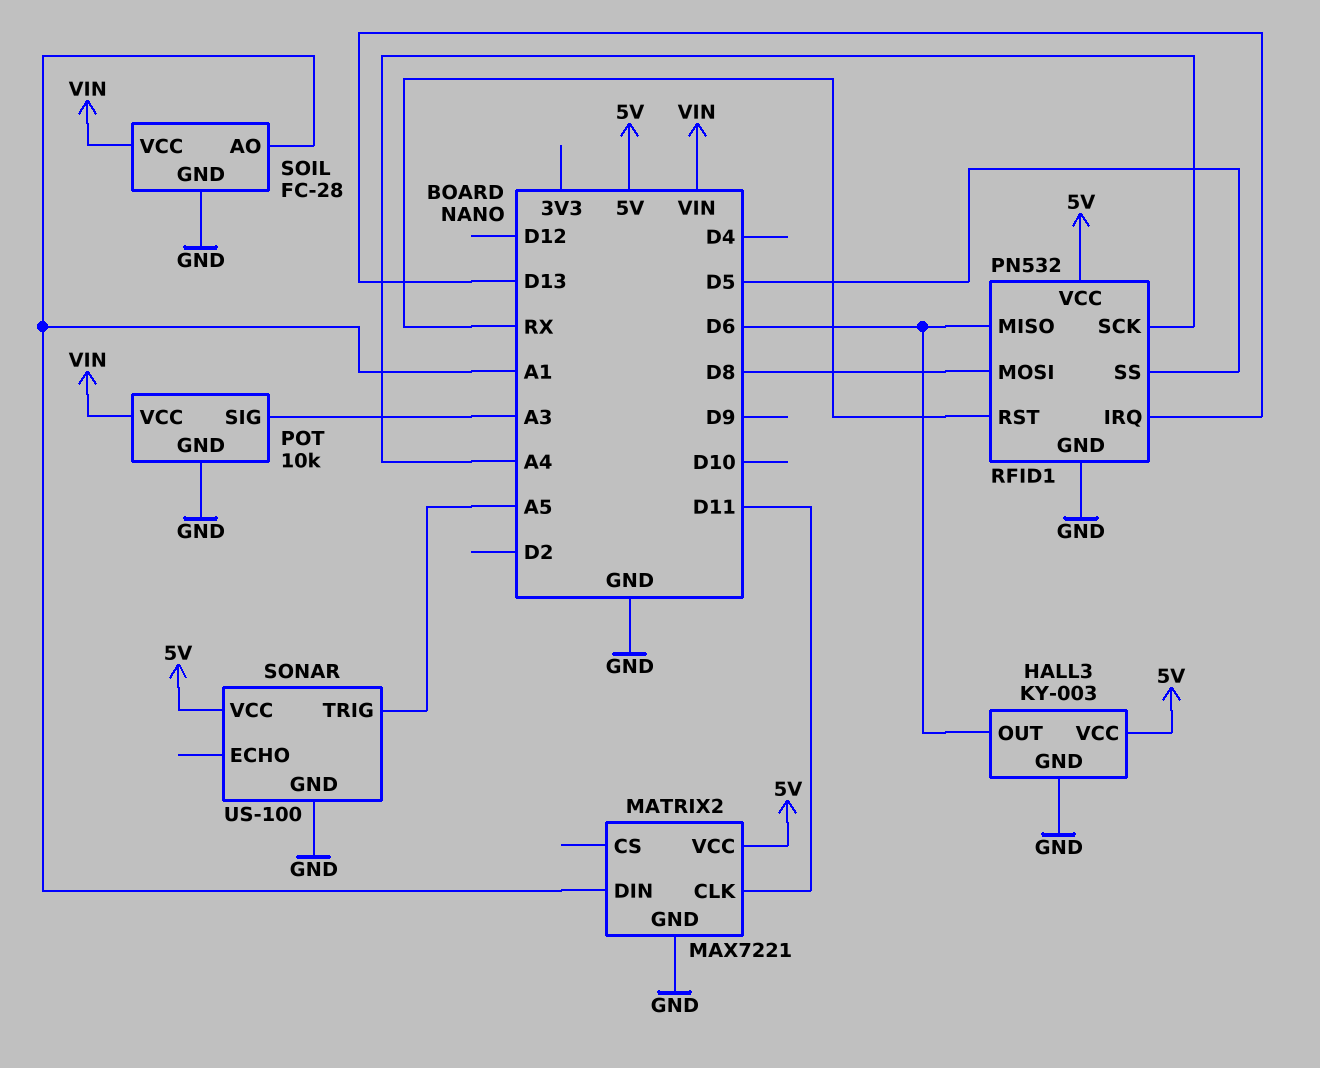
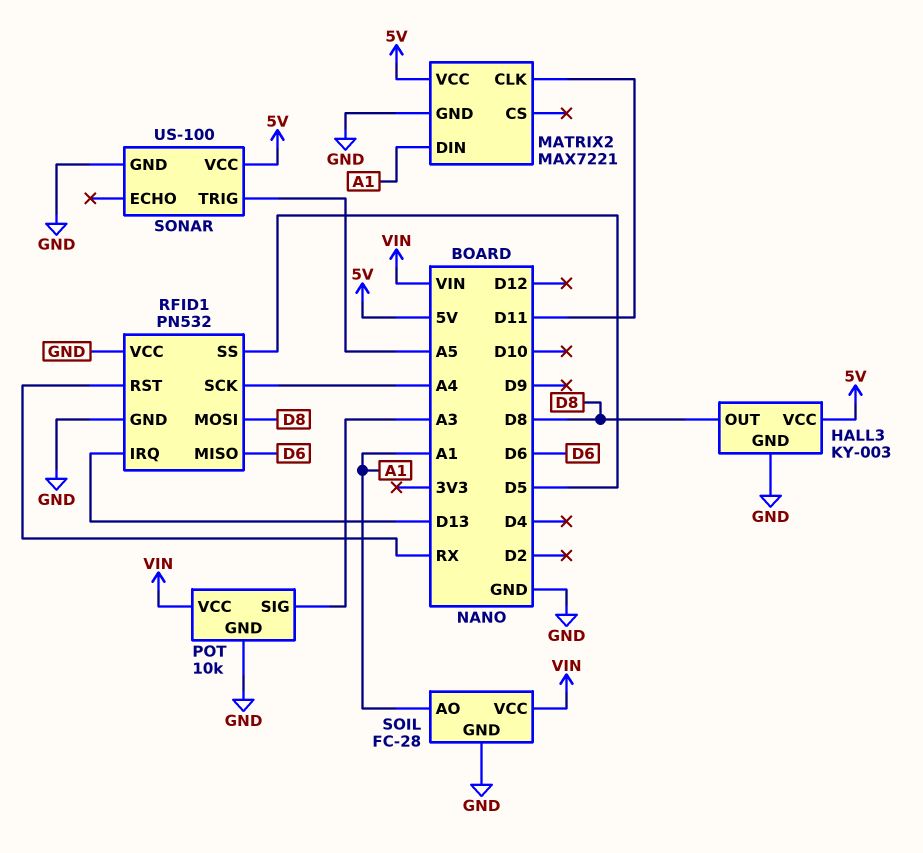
HALL3 pin OUT: D6 -> D8
RFID1 pin VCC: 5V -> GND

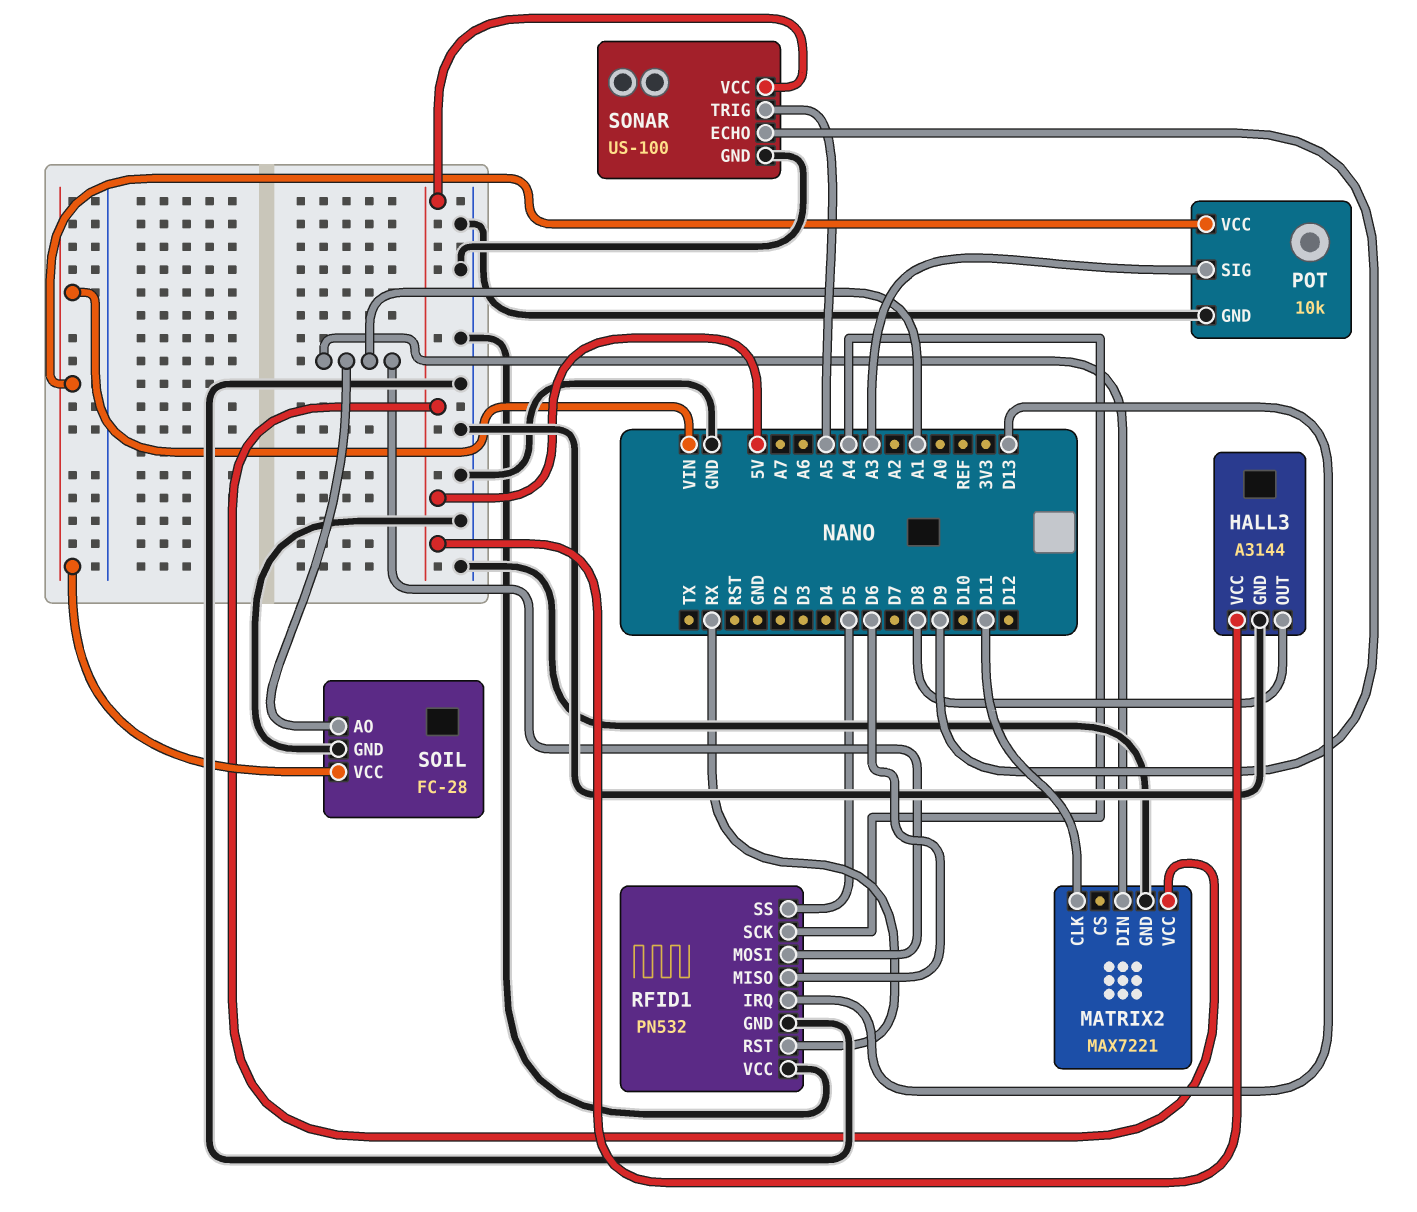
HALL3: KY-003 -> A3144
RFID1 pin MOSI: D8 -> A1
SONAR pin ECHO: none -> D9

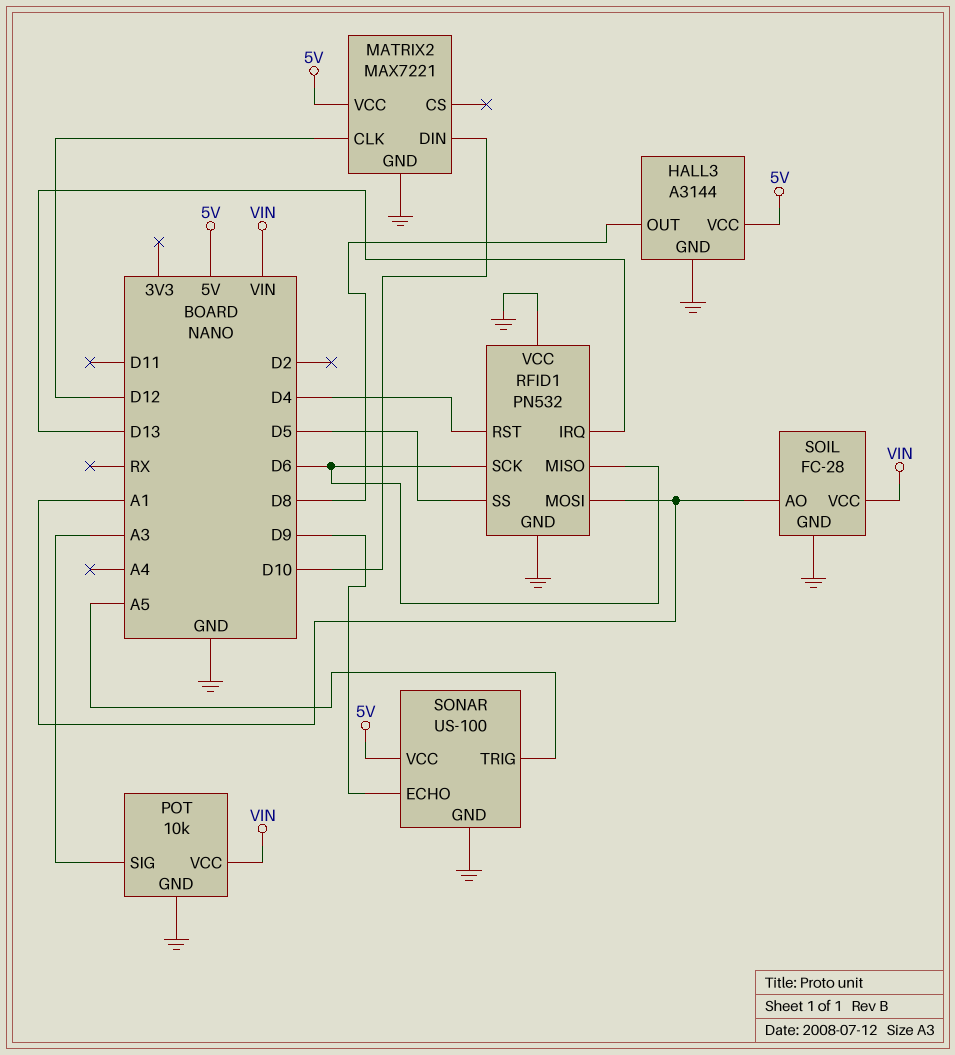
MATRIX2 pin CLK: D11 -> D12
MATRIX2 pin DIN: A1 -> D10
RFID1 pin RST: RX -> D4
RFID1 pin SCK: A4 -> D6

